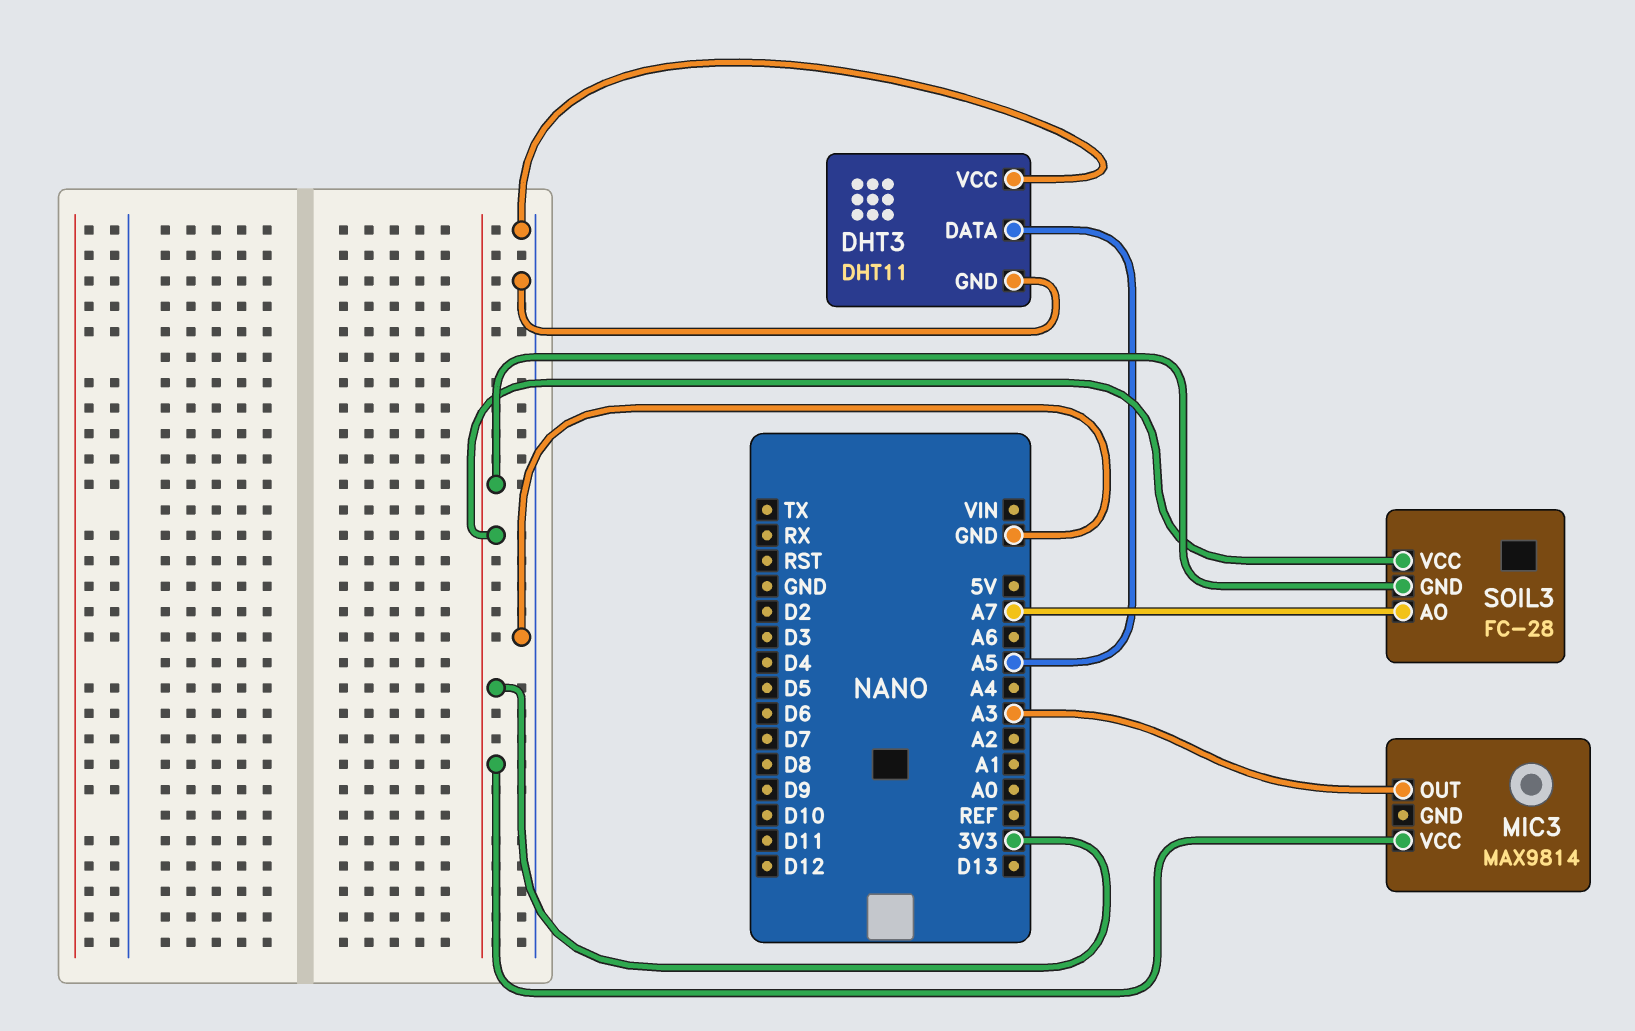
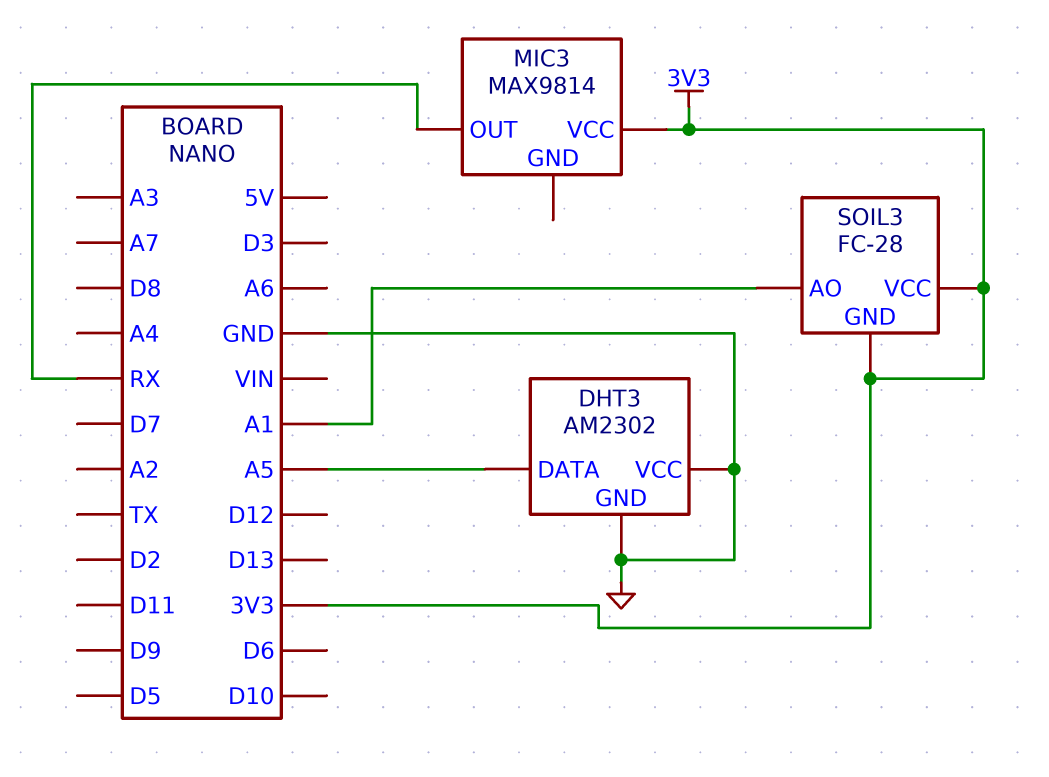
DHT3: DHT11 -> AM2302
MIC3 pin OUT: A3 -> RX
SOIL3 pin AO: A7 -> A1

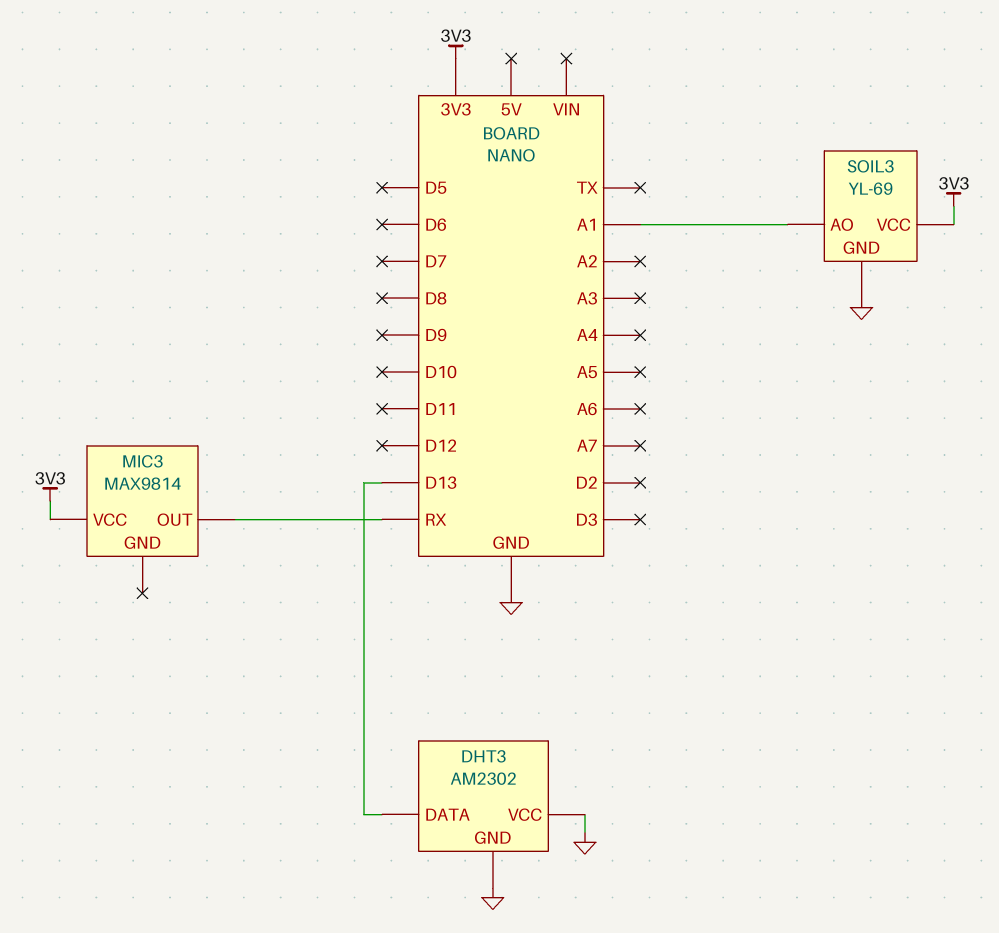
DHT3 pin DATA: A5 -> D13
SOIL3: FC-28 -> YL-69
SOIL3 pin GND: 3V3 -> GND

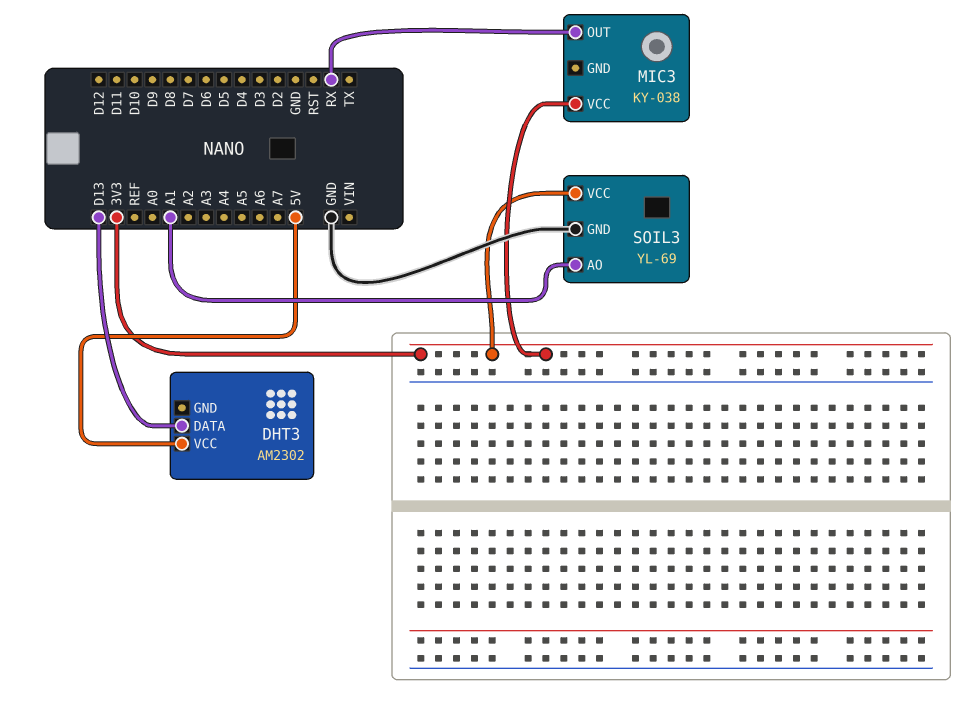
DHT3 pin GND: GND -> none
DHT3 pin VCC: GND -> 5V
MIC3: MAX9814 -> KY-038

